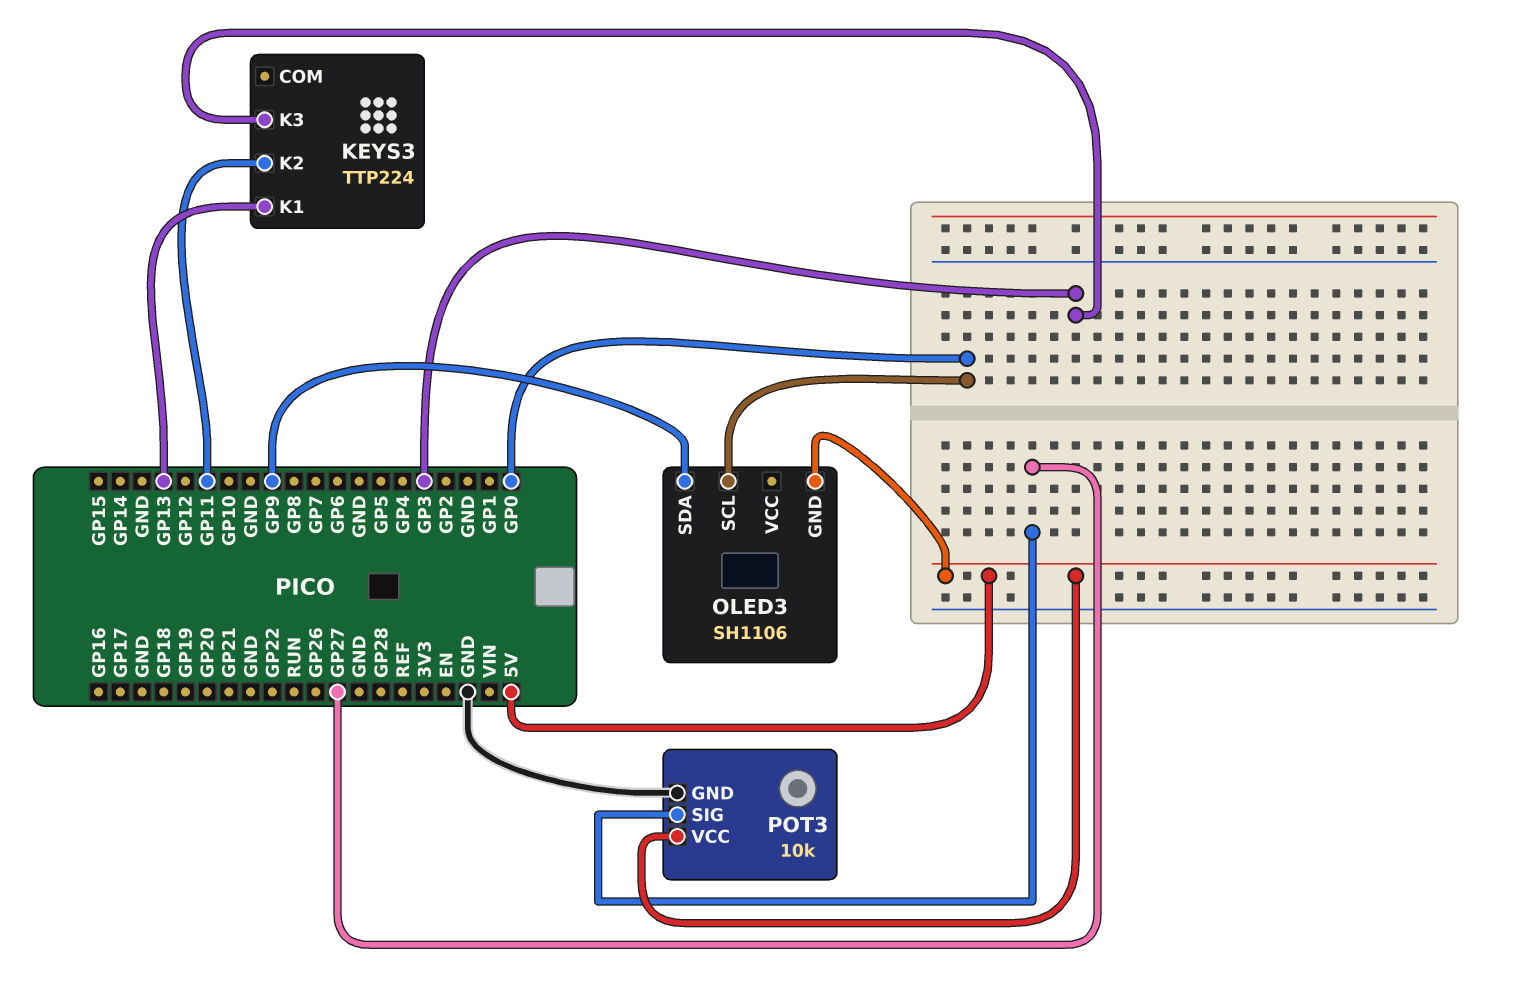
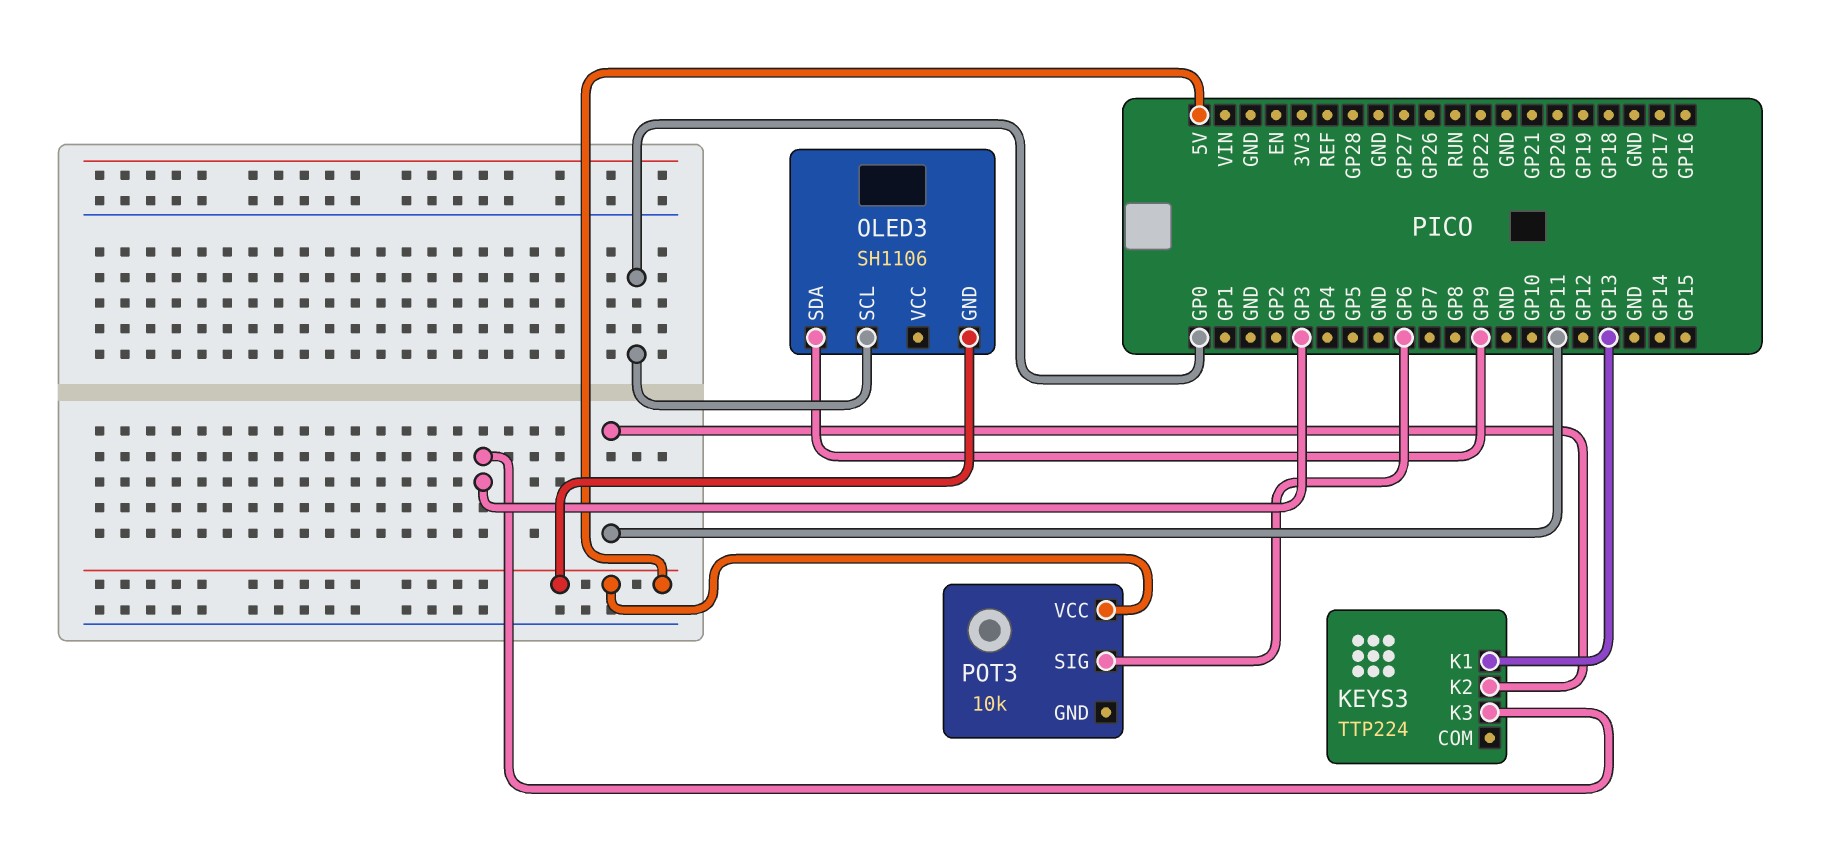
POT3 pin GND: GND -> none
POT3 pin SIG: GP27 -> GP6

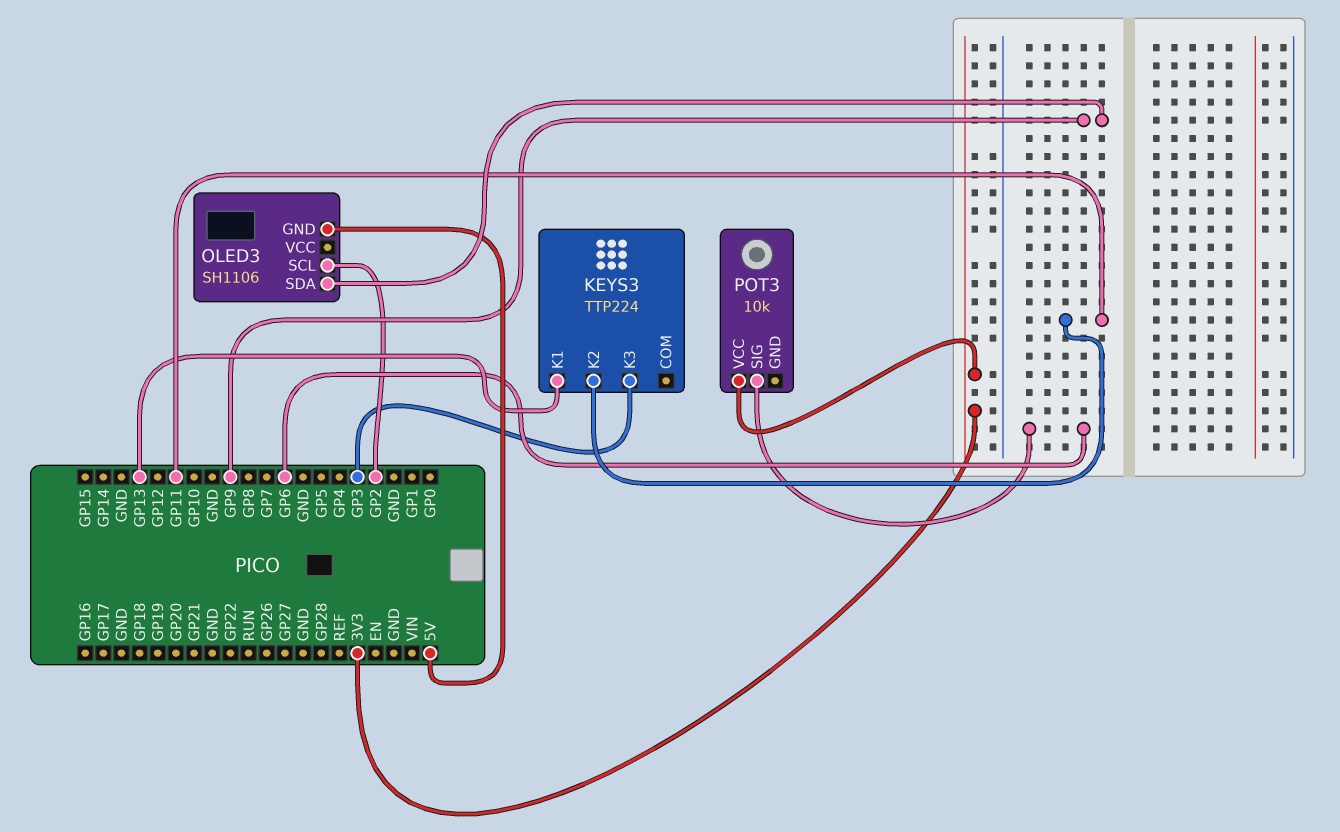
OLED3 pin SCL: GP0 -> GP2
POT3 pin VCC: 5V -> 3V3

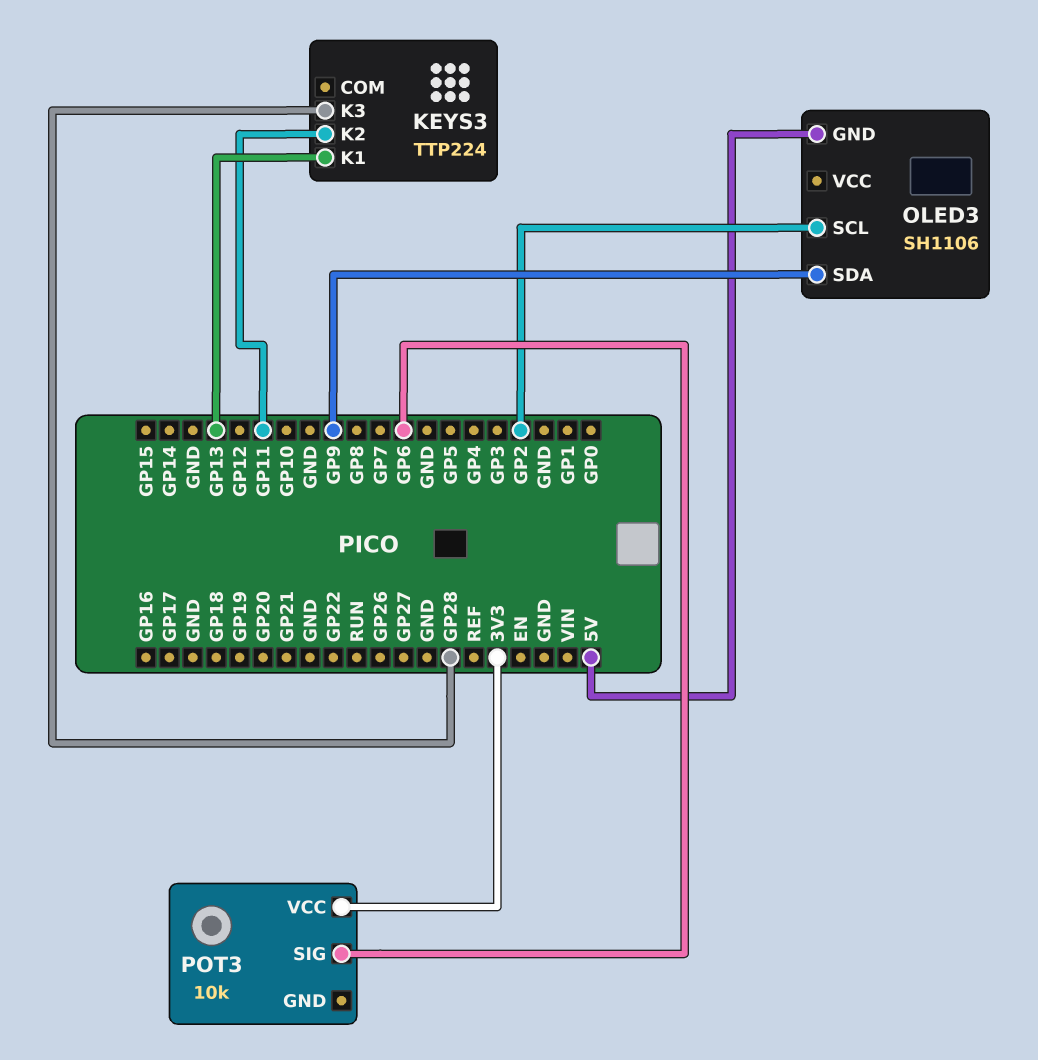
KEYS3 pin K3: GP3 -> GP28

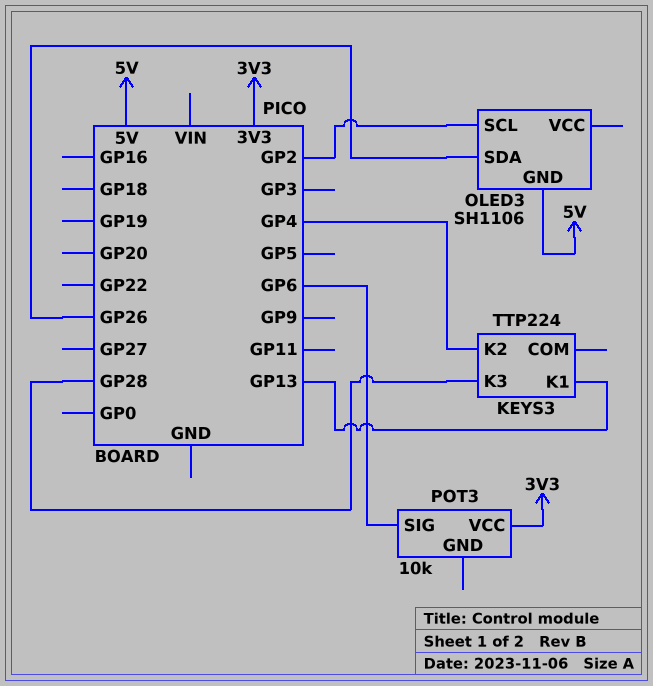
KEYS3 pin K2: GP11 -> GP4
OLED3 pin SDA: GP9 -> GP26

